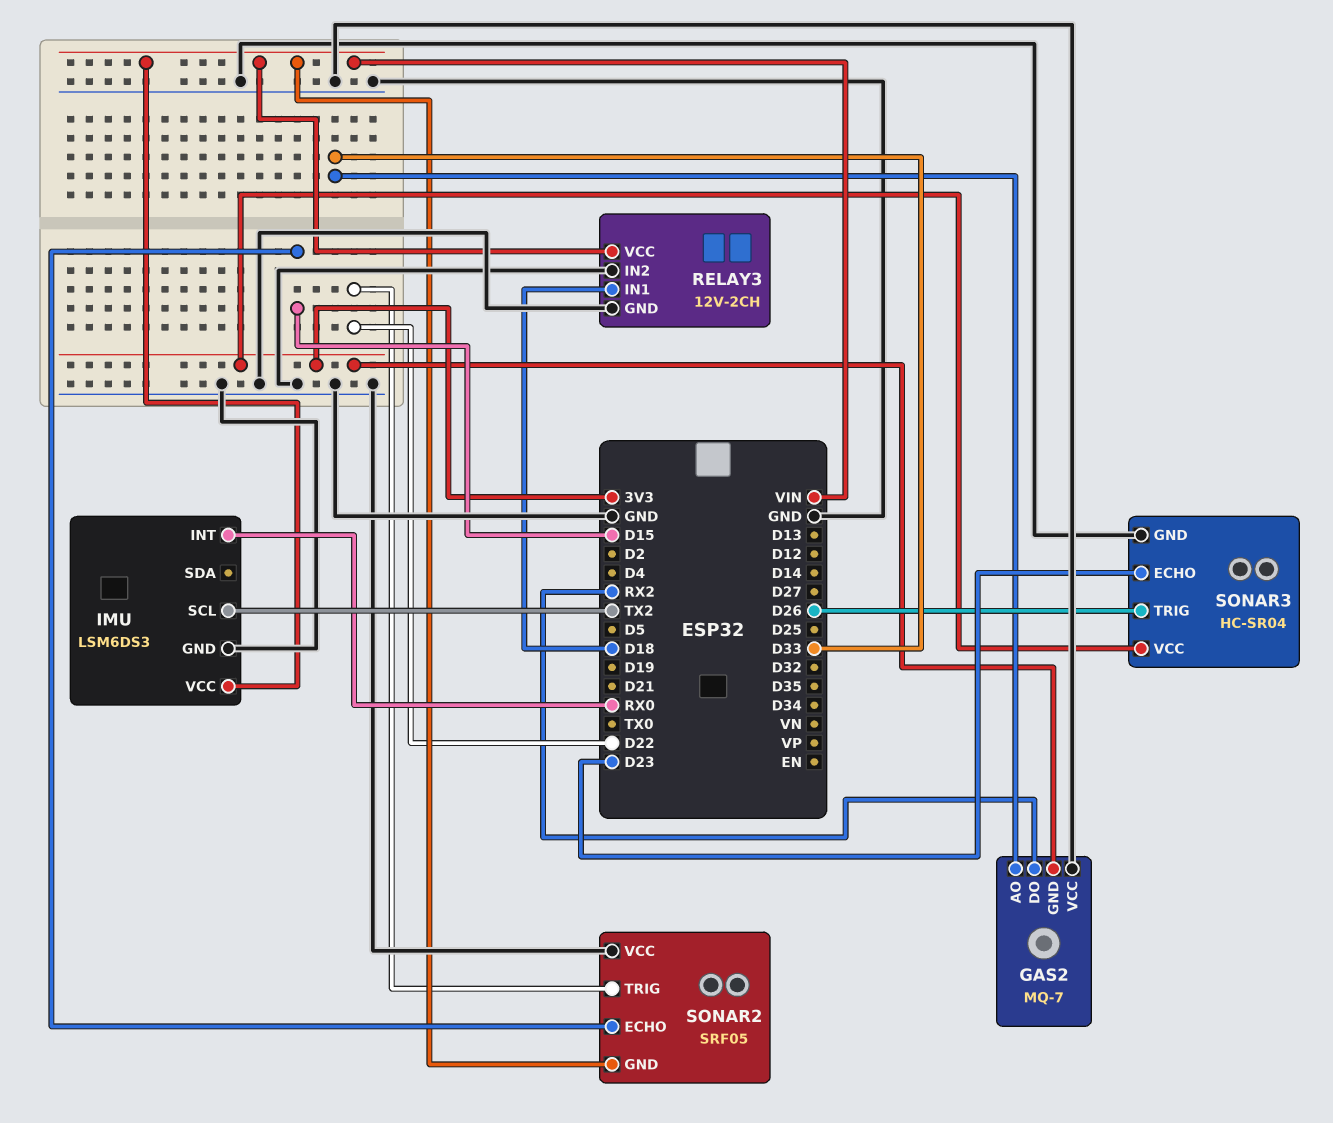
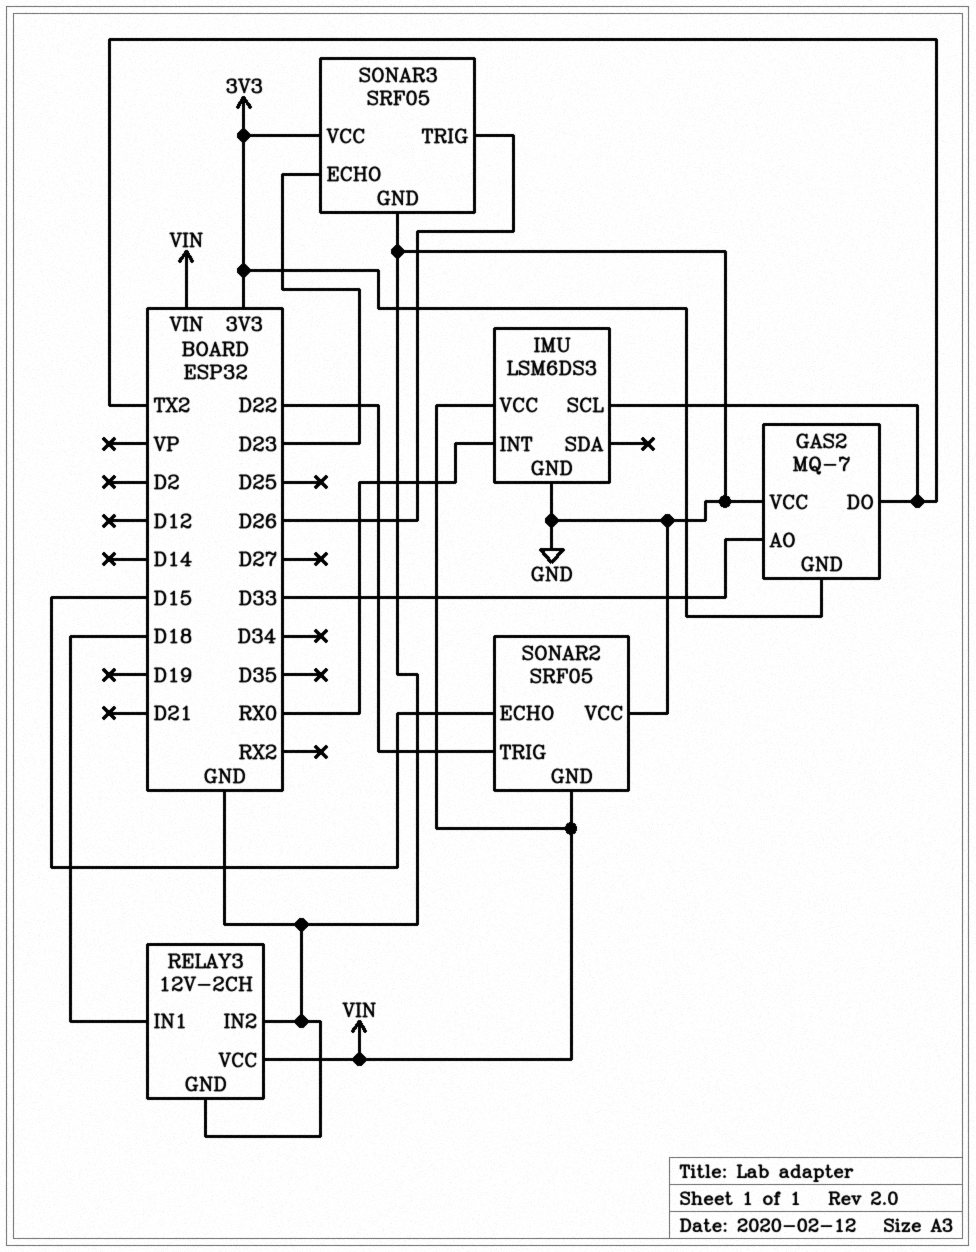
GAS2 pin DO: RX2 -> TX2
SONAR3: HC-SR04 -> SRF05

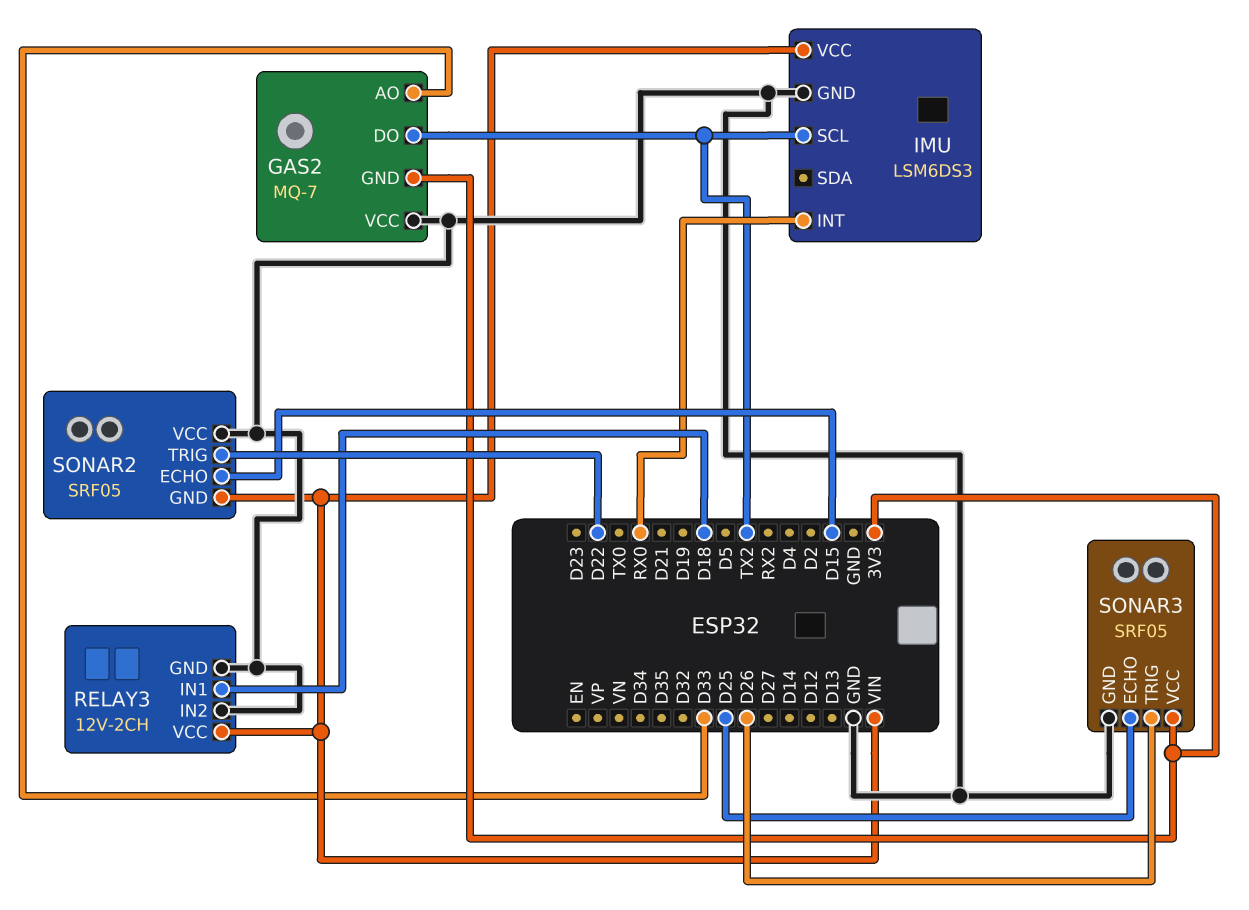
SONAR3 pin ECHO: D23 -> D25

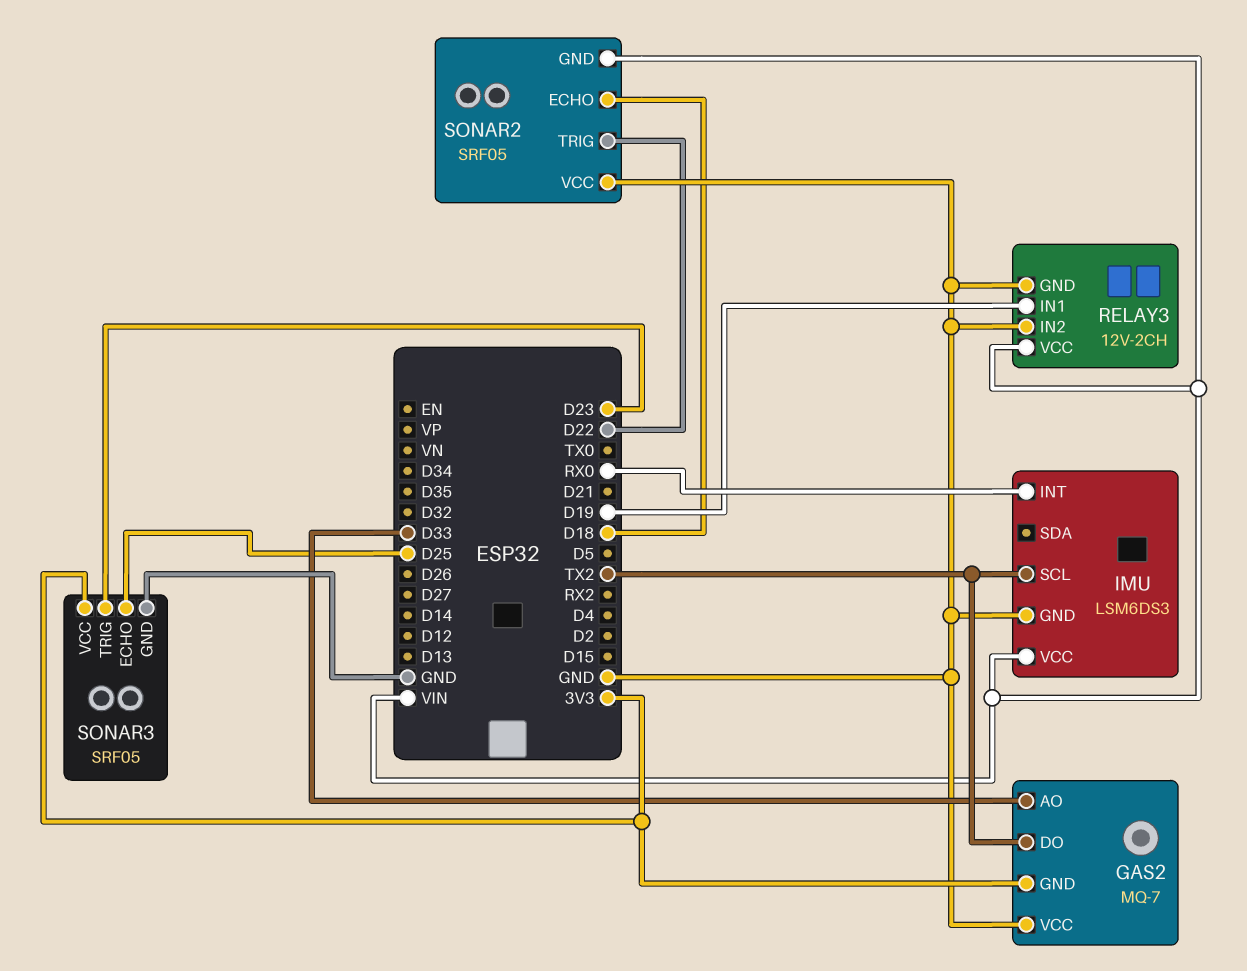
RELAY3 pin IN1: D18 -> D19
SONAR2 pin ECHO: D15 -> D18
SONAR3 pin TRIG: D26 -> D23

